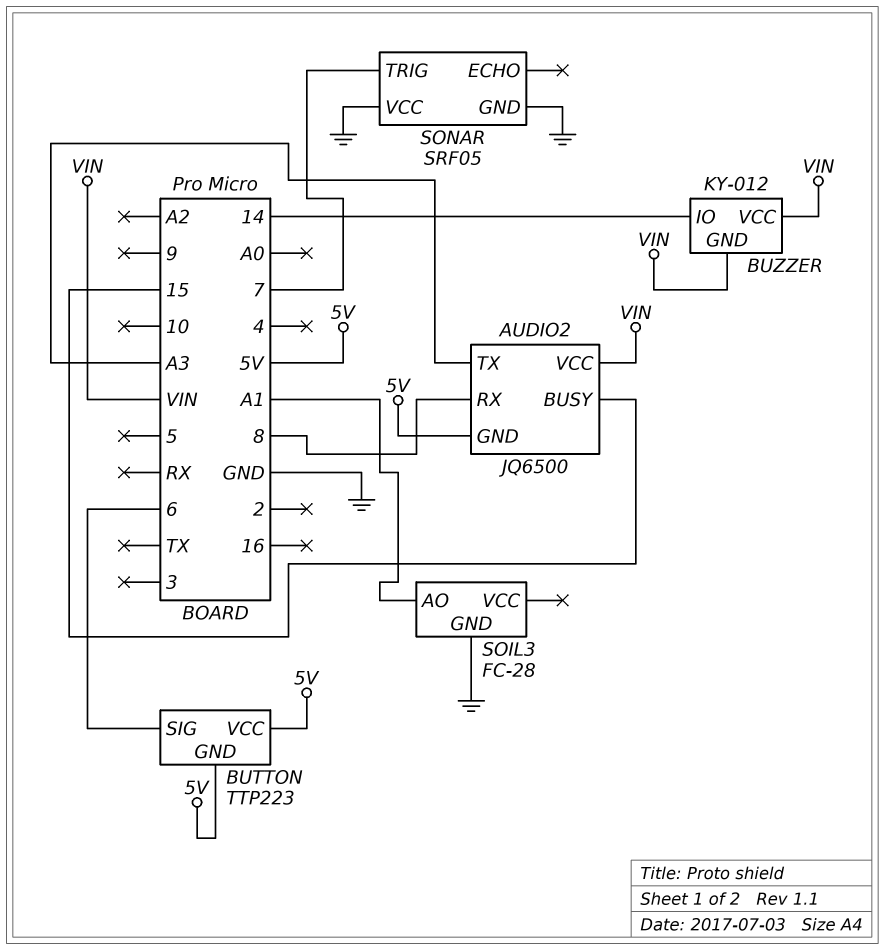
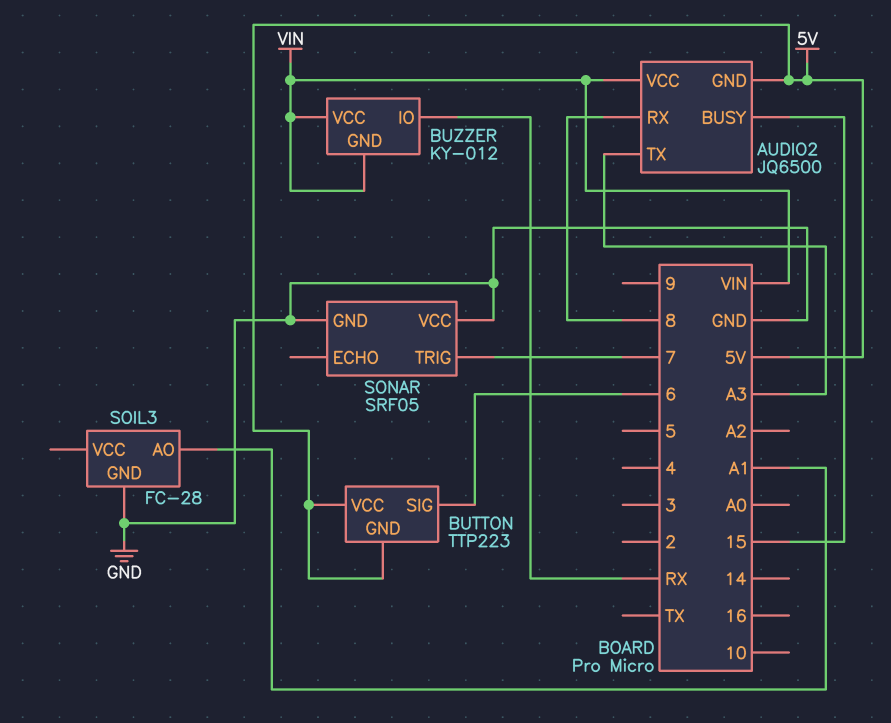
BUZZER pin IO: 14 -> RX

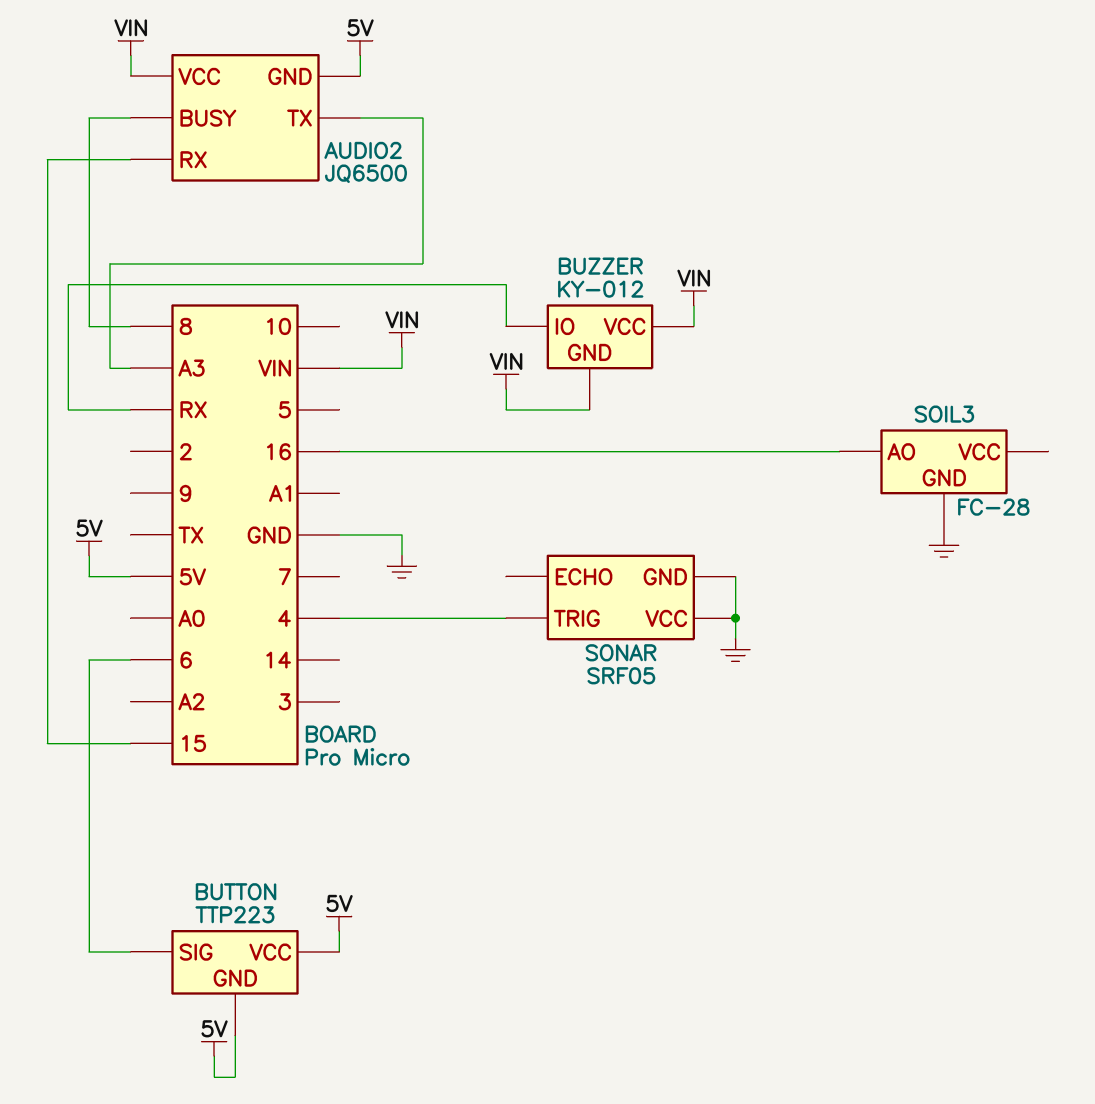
AUDIO2 pin BUSY: 15 -> 8
AUDIO2 pin RX: 8 -> 15
SOIL3 pin AO: A1 -> 16
SONAR pin TRIG: 7 -> 4

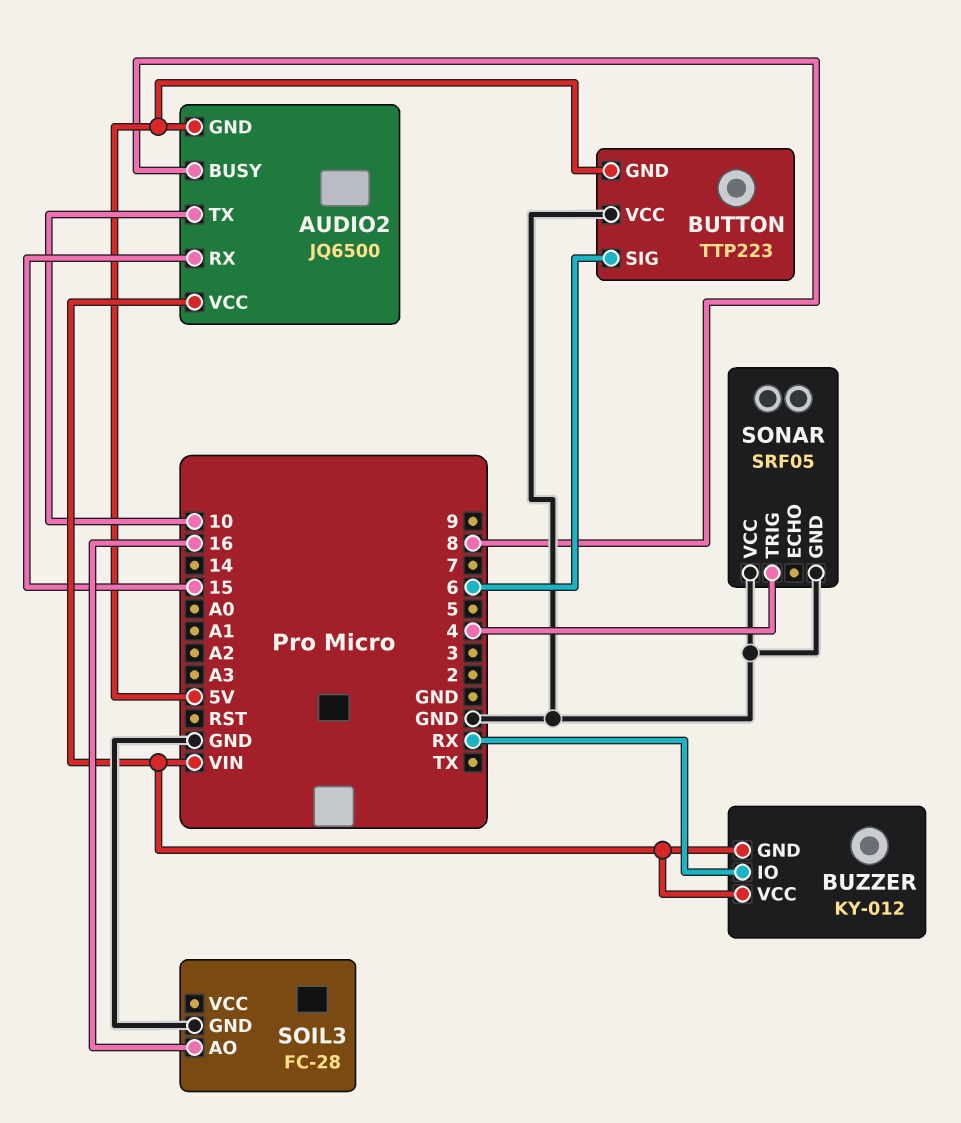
AUDIO2 pin TX: A3 -> 10
BUTTON pin VCC: 5V -> GND

